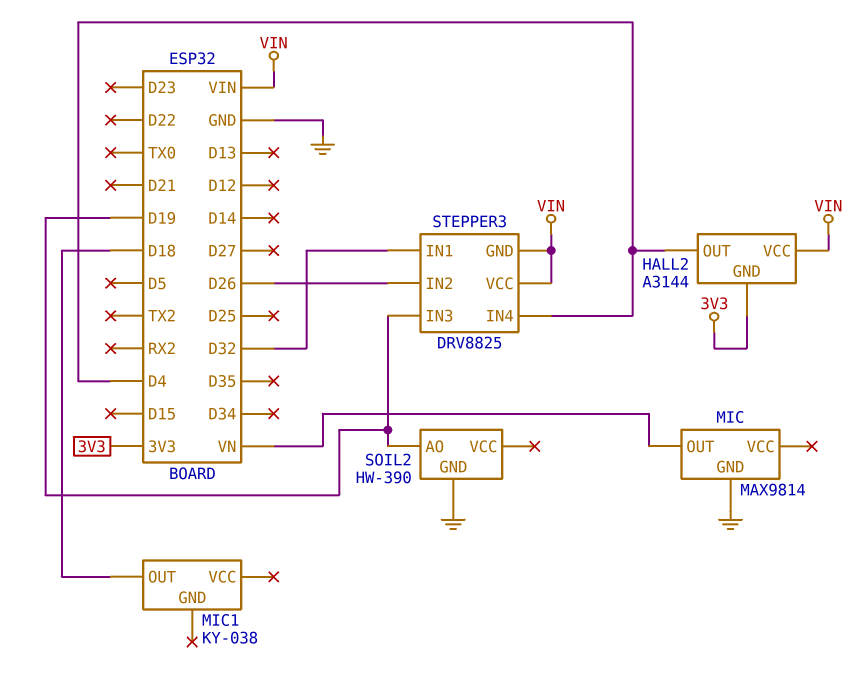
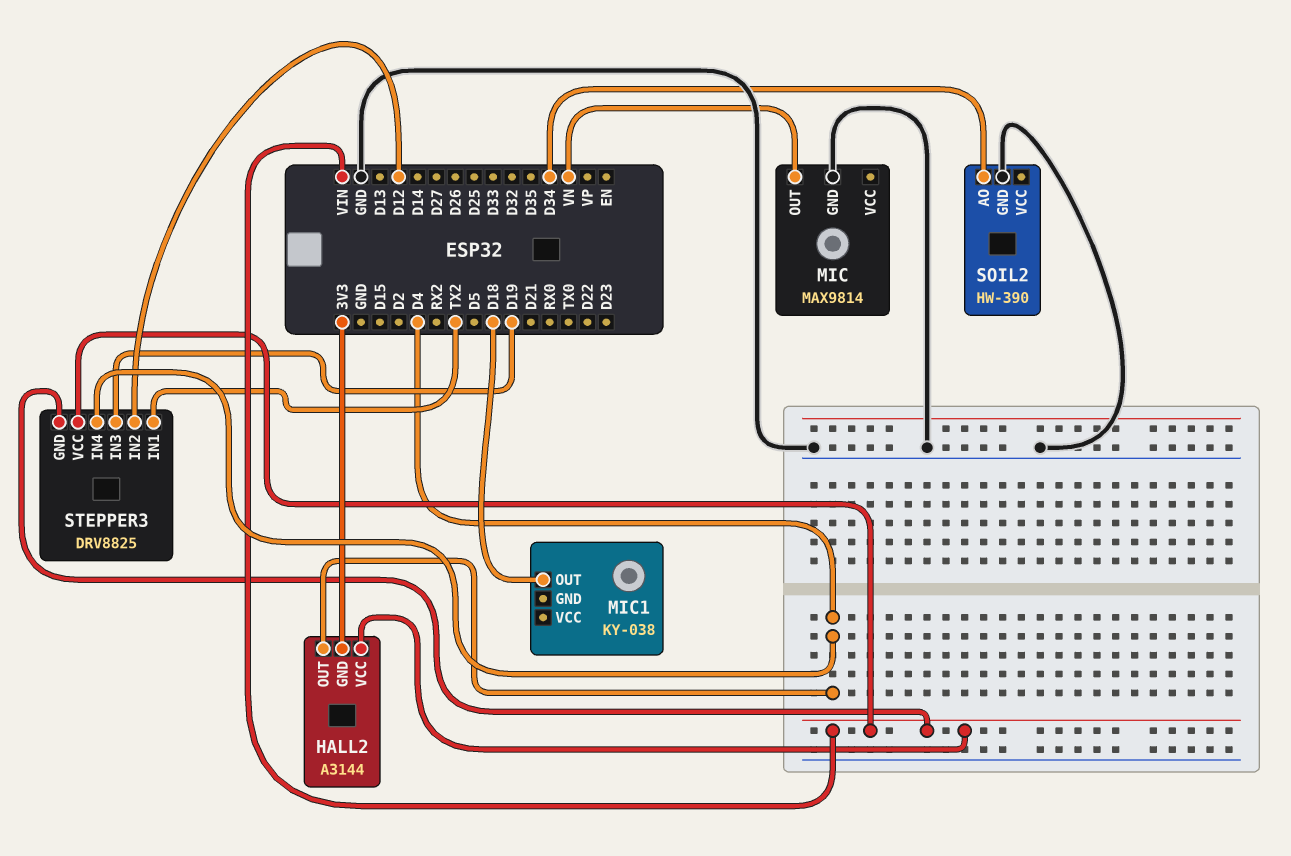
SOIL2 pin AO: D19 -> D34
STEPPER3 pin IN1: D32 -> TX2
STEPPER3 pin IN2: D26 -> D12

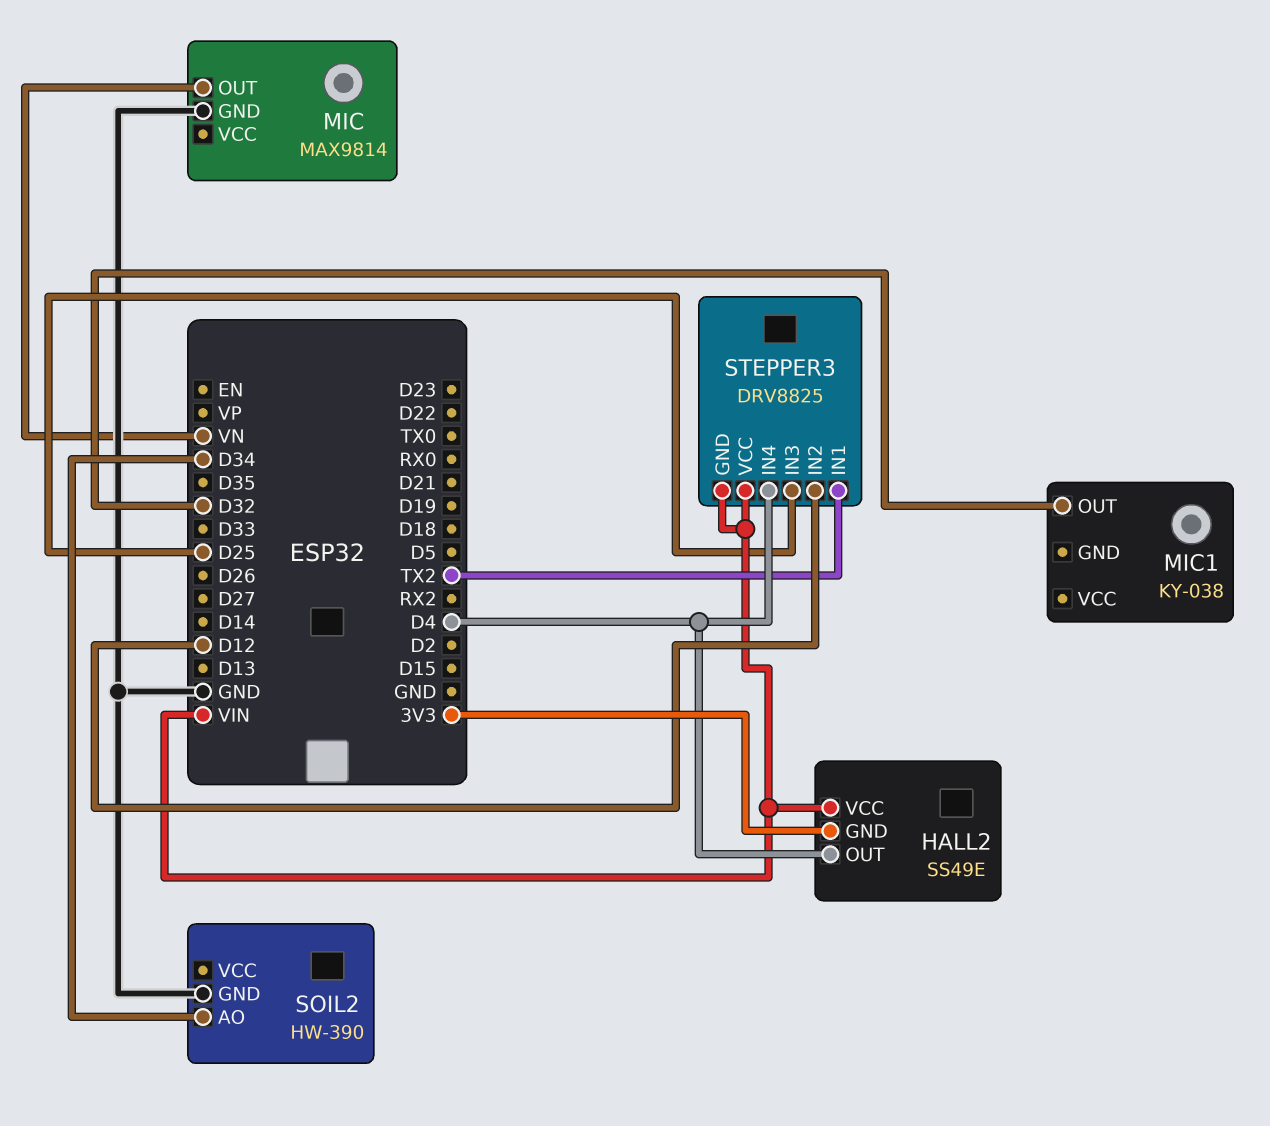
HALL2: A3144 -> SS49E
MIC1 pin OUT: D18 -> D32
STEPPER3 pin IN3: D19 -> D25

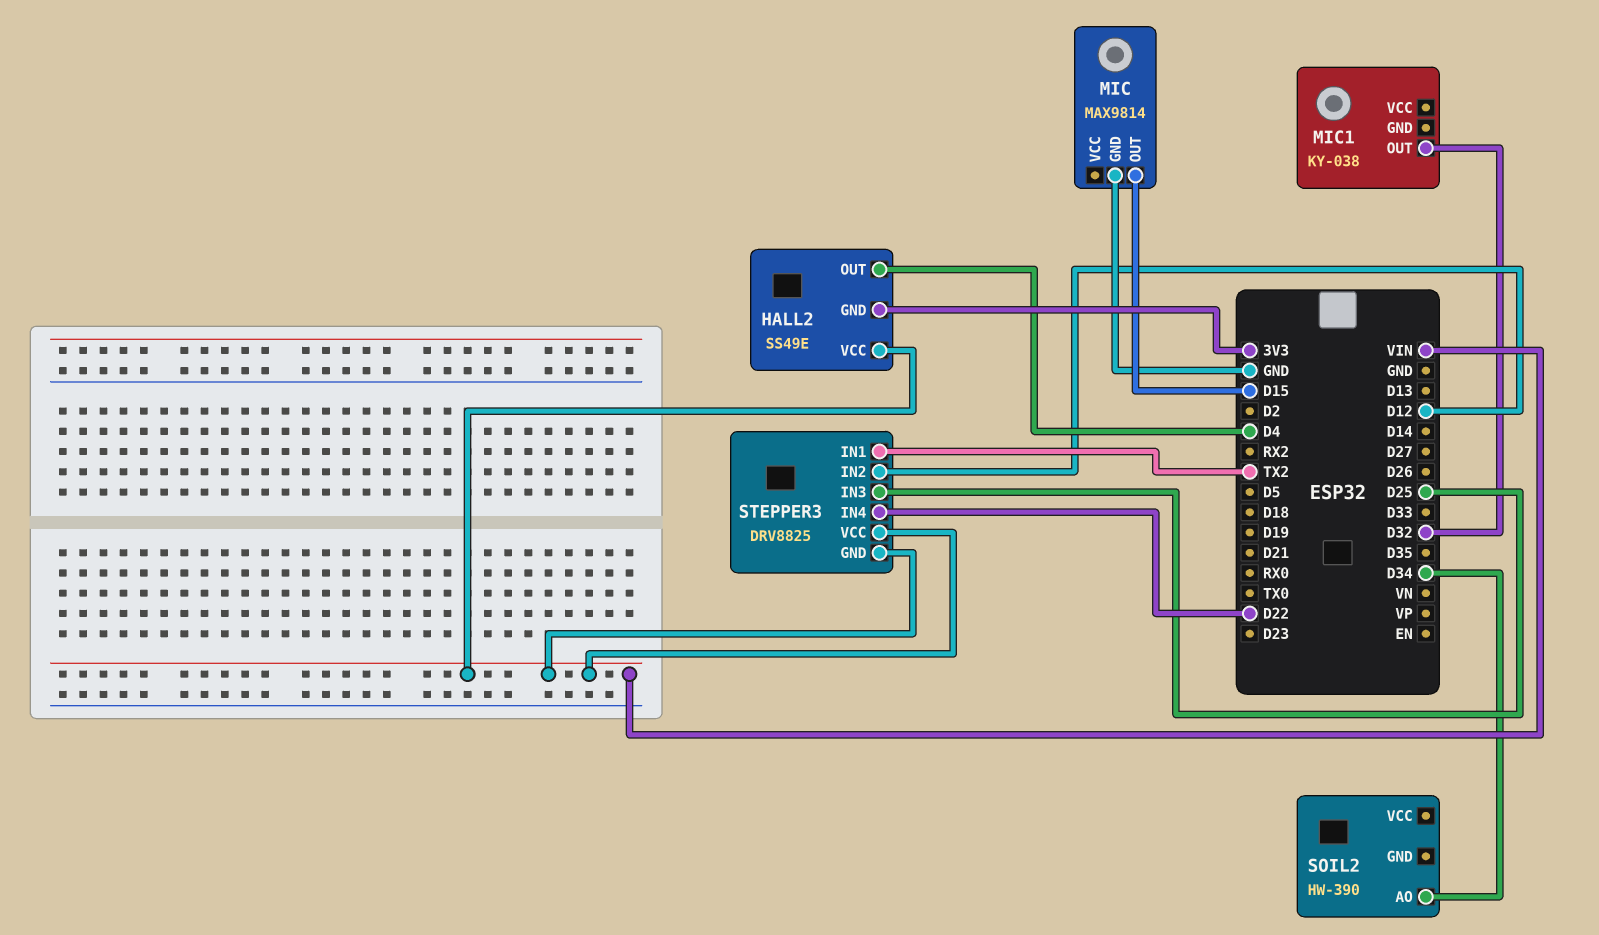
MIC pin OUT: VN -> D15
SOIL2 pin GND: GND -> none
STEPPER3 pin IN4: D4 -> D22

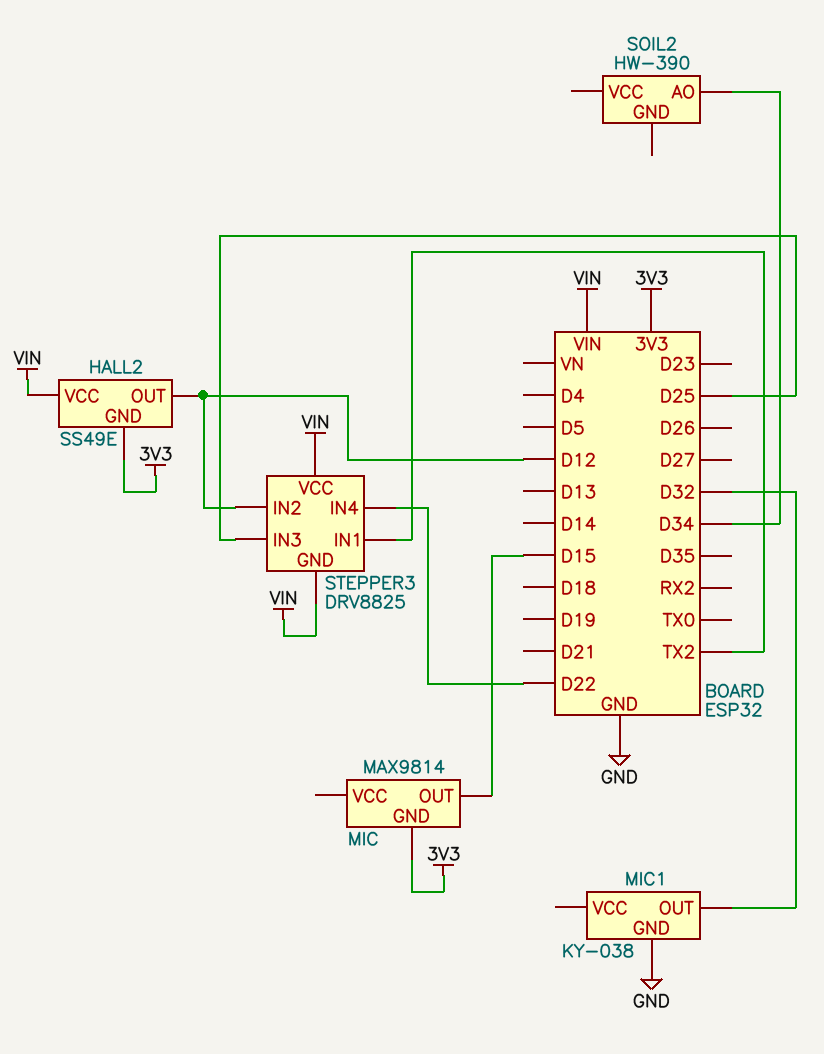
HALL2 pin OUT: D4 -> D12
MIC pin GND: GND -> 3V3
MIC1 pin GND: none -> GND

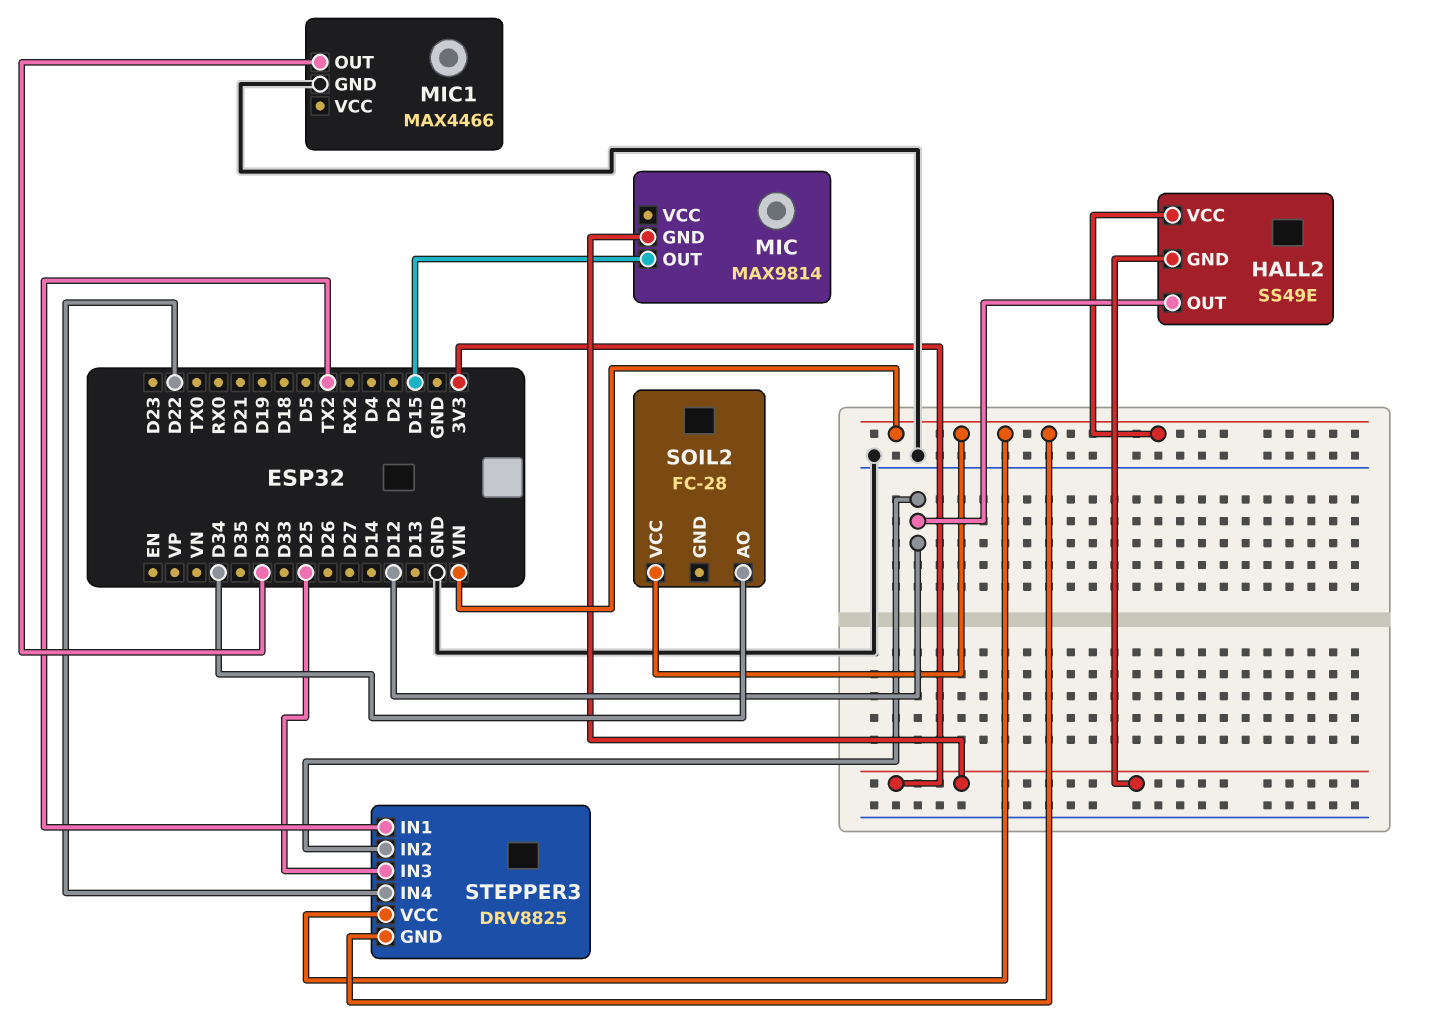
MIC1: KY-038 -> MAX4466
SOIL2: HW-390 -> FC-28
SOIL2 pin VCC: none -> VIN

